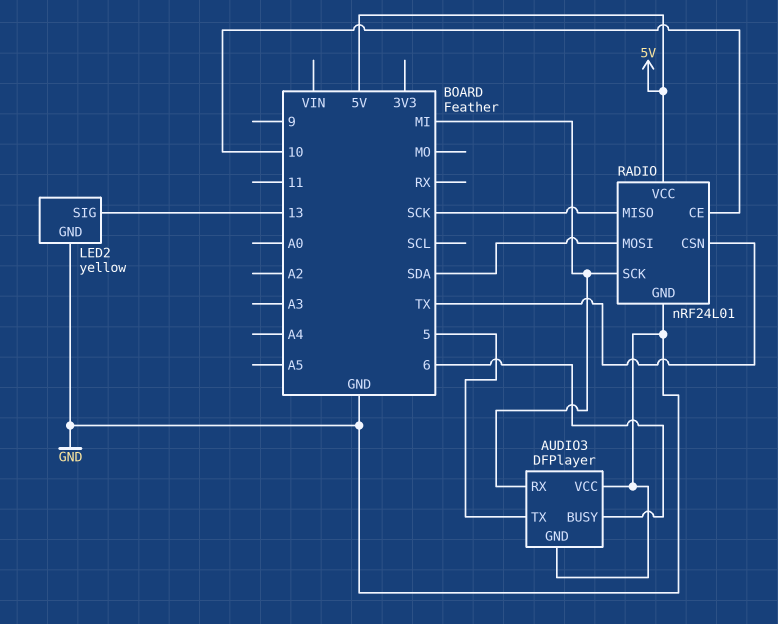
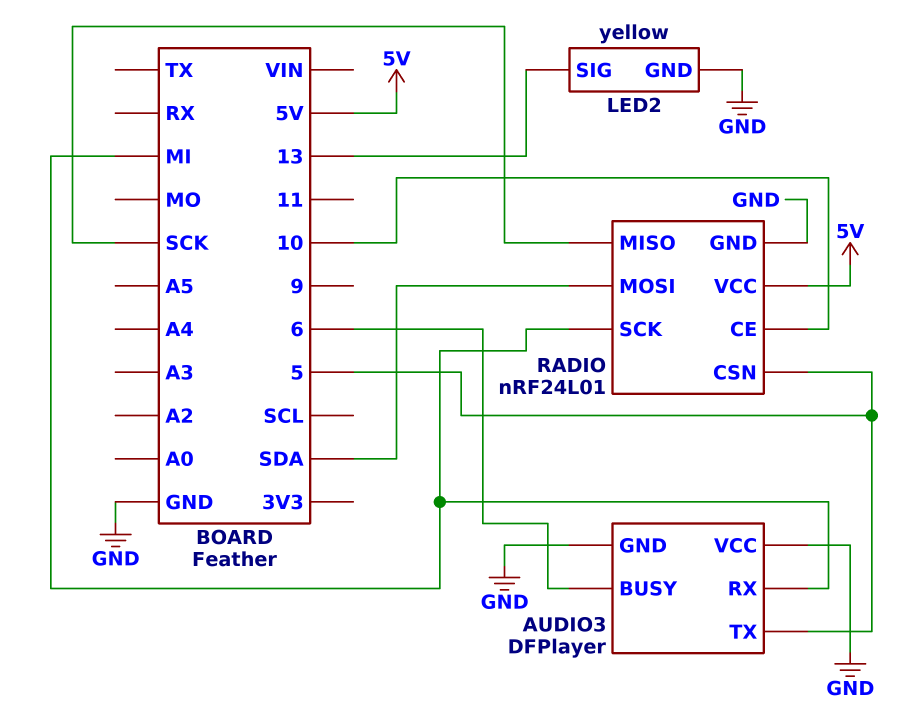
RADIO pin CSN: TX -> 5

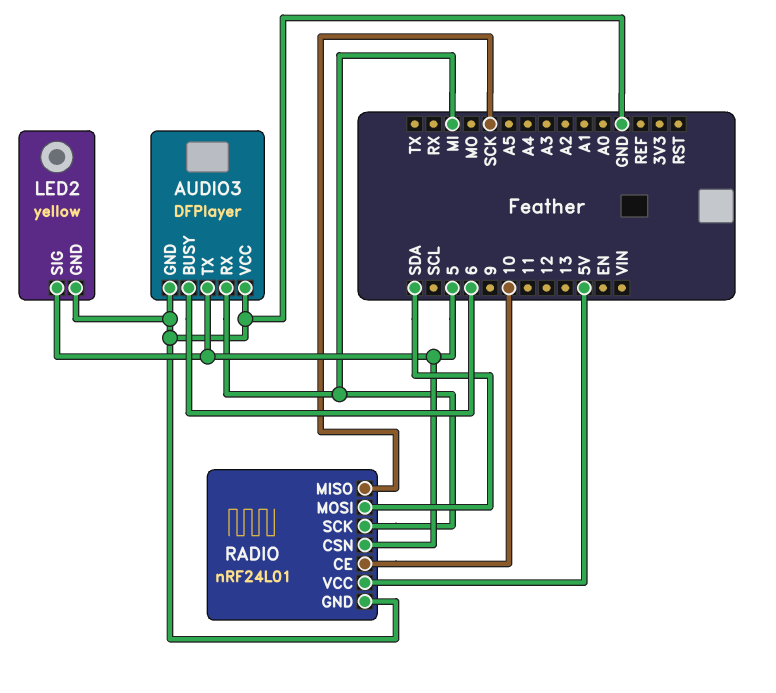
LED2 pin SIG: 13 -> 5

